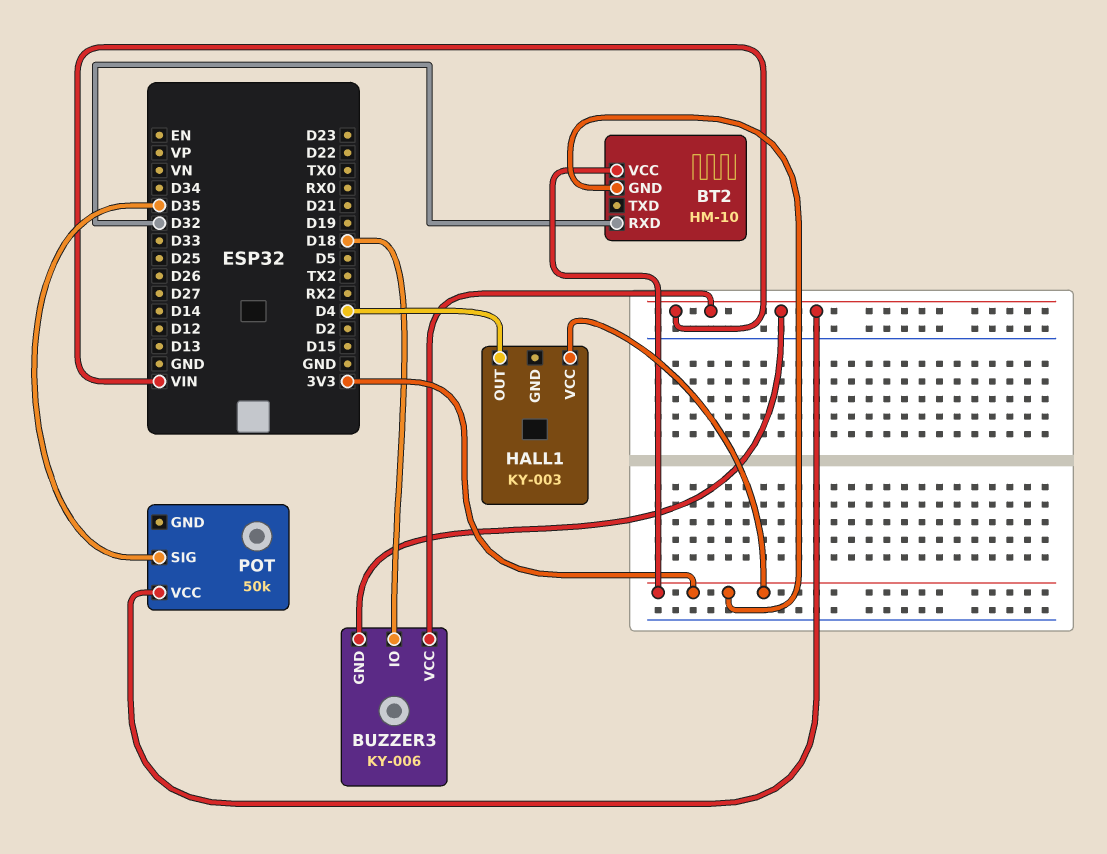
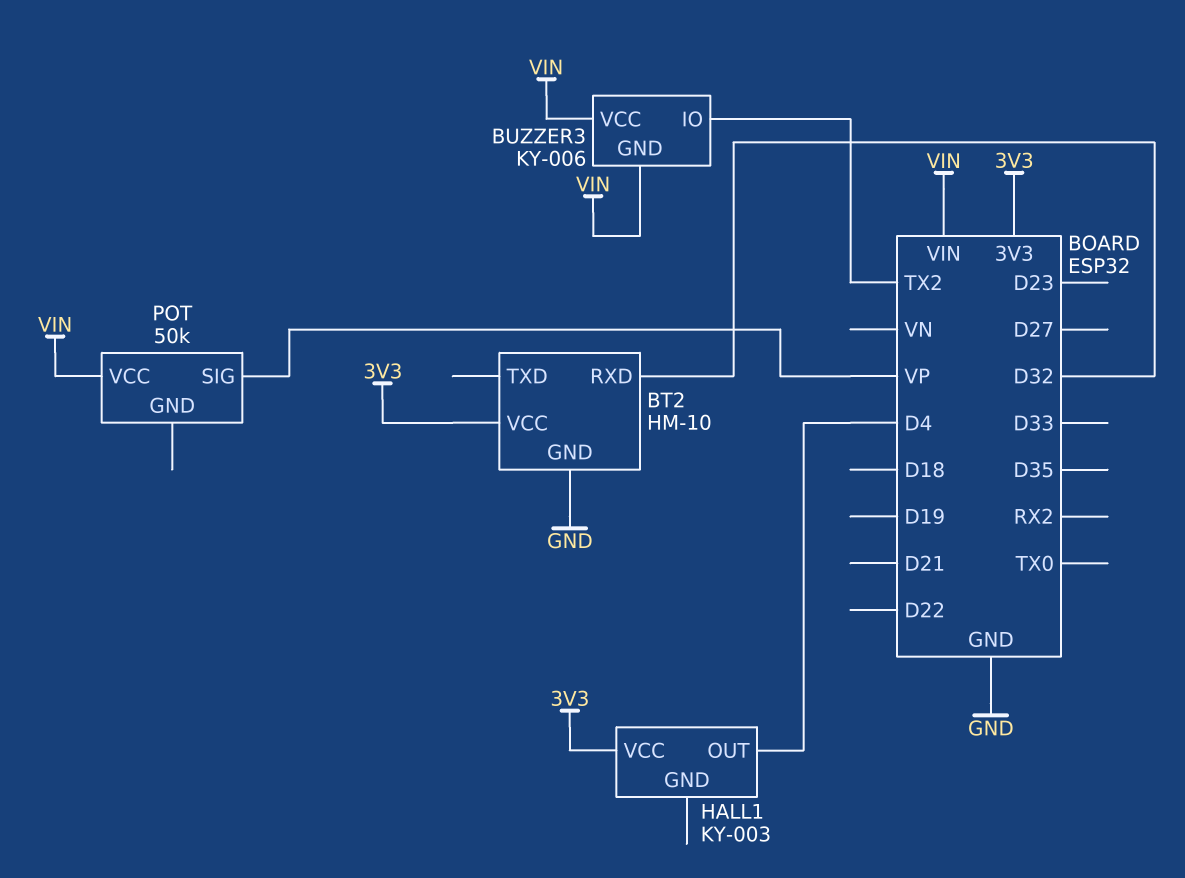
BT2 pin GND: 3V3 -> GND
BUZZER3 pin IO: D18 -> TX2
POT pin SIG: D35 -> VP

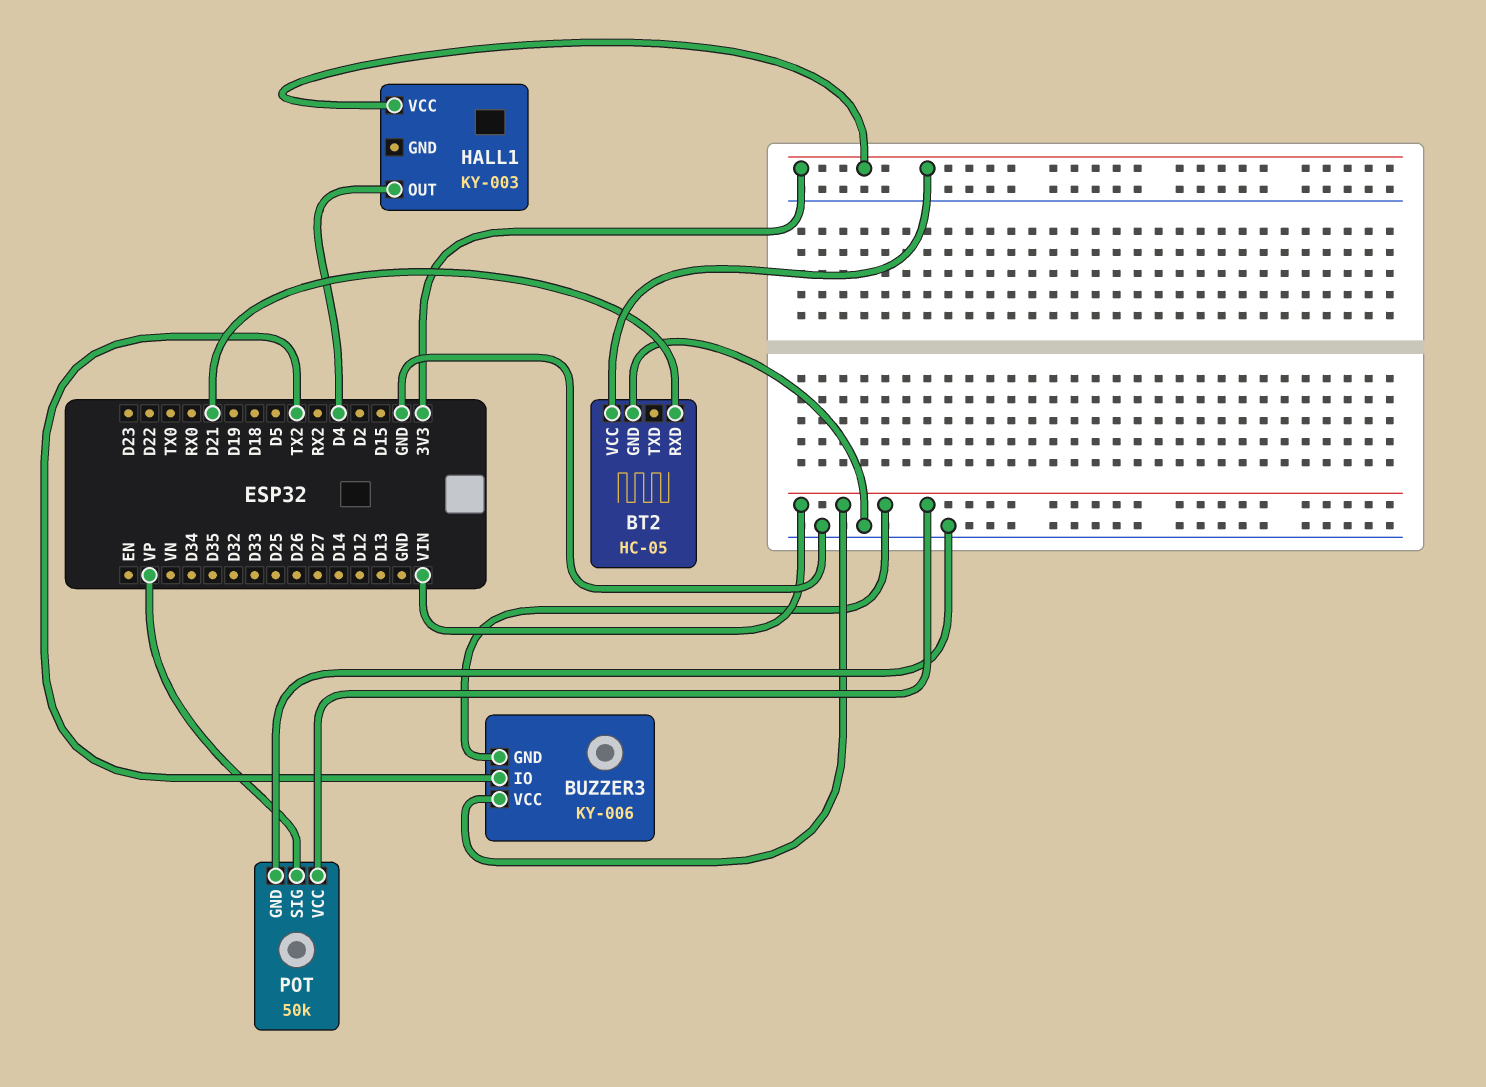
BT2: HM-10 -> HC-05
BT2 pin RXD: D32 -> D21
POT pin GND: none -> GND

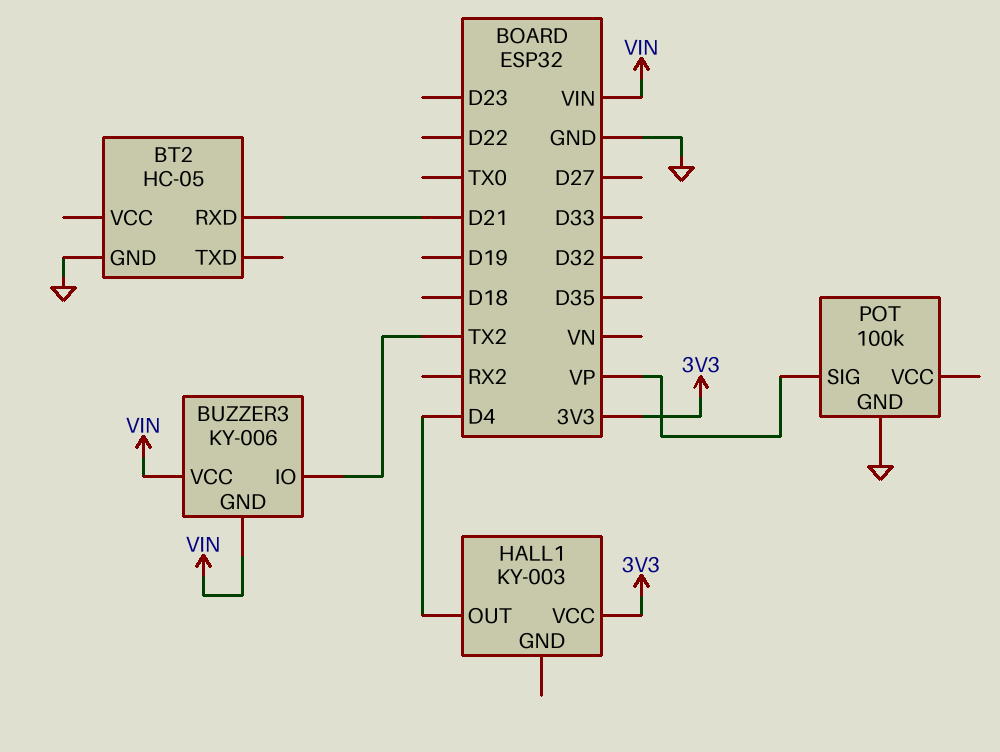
BT2 pin VCC: 3V3 -> none
POT: 50k -> 100k
POT pin VCC: VIN -> none

